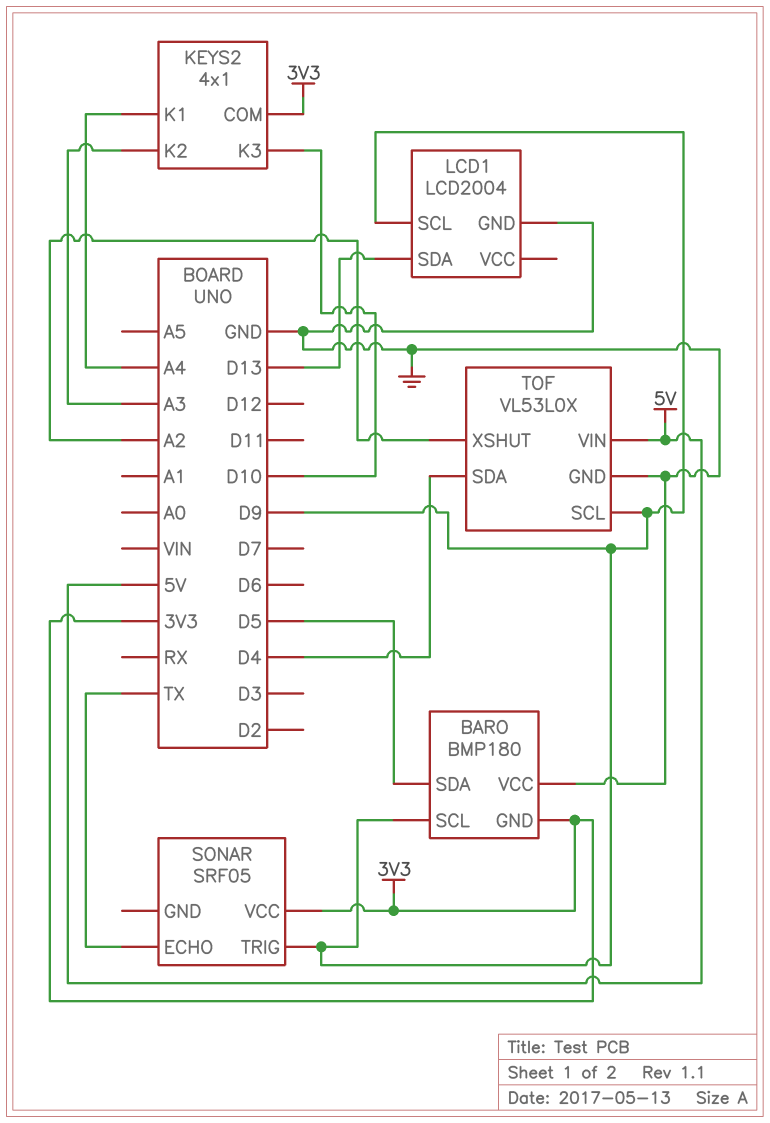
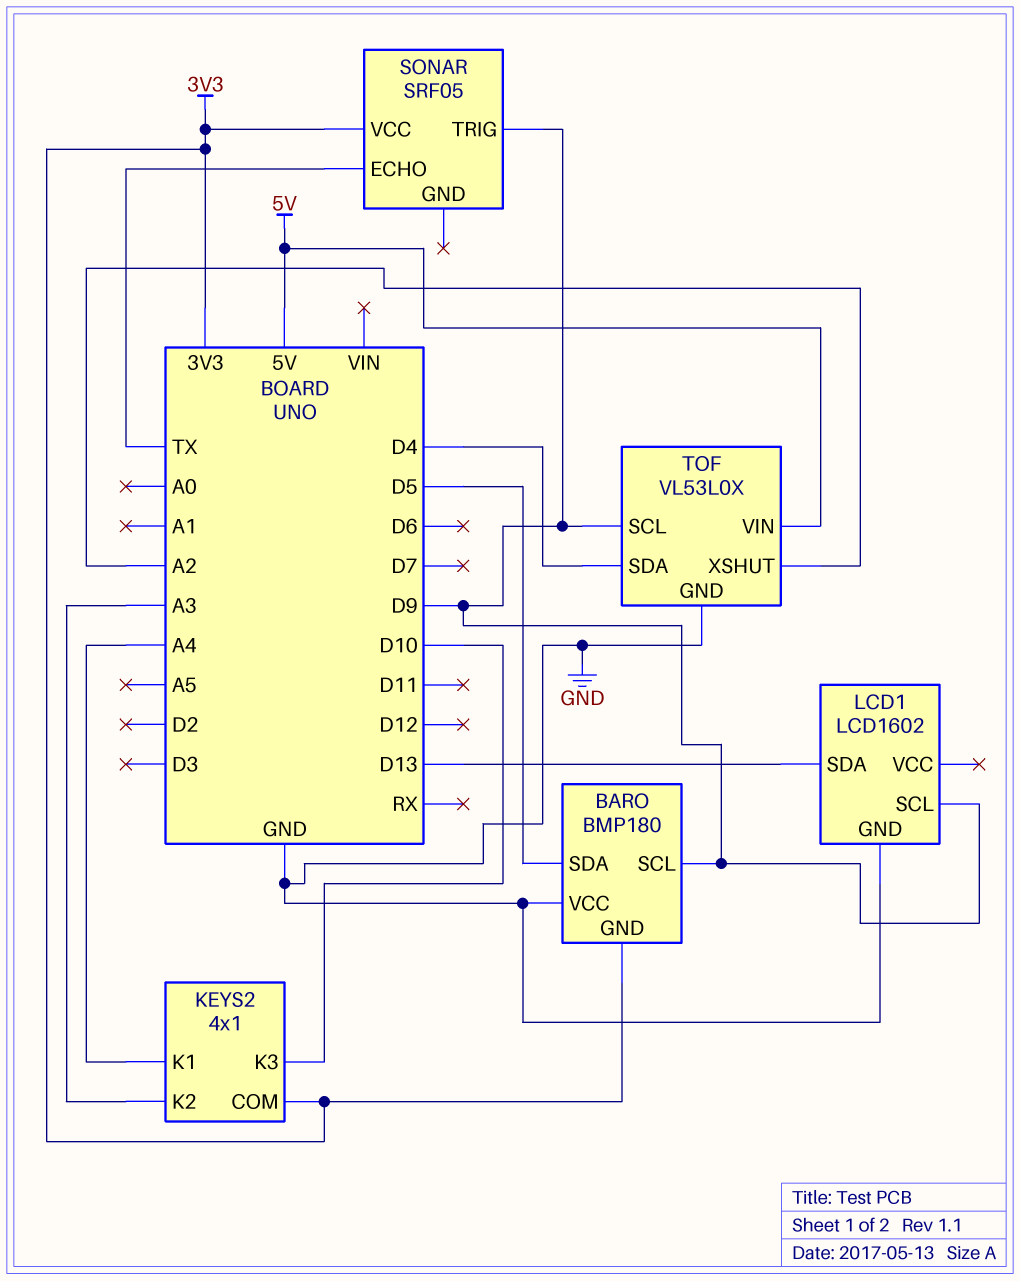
LCD1: LCD2004 -> LCD1602

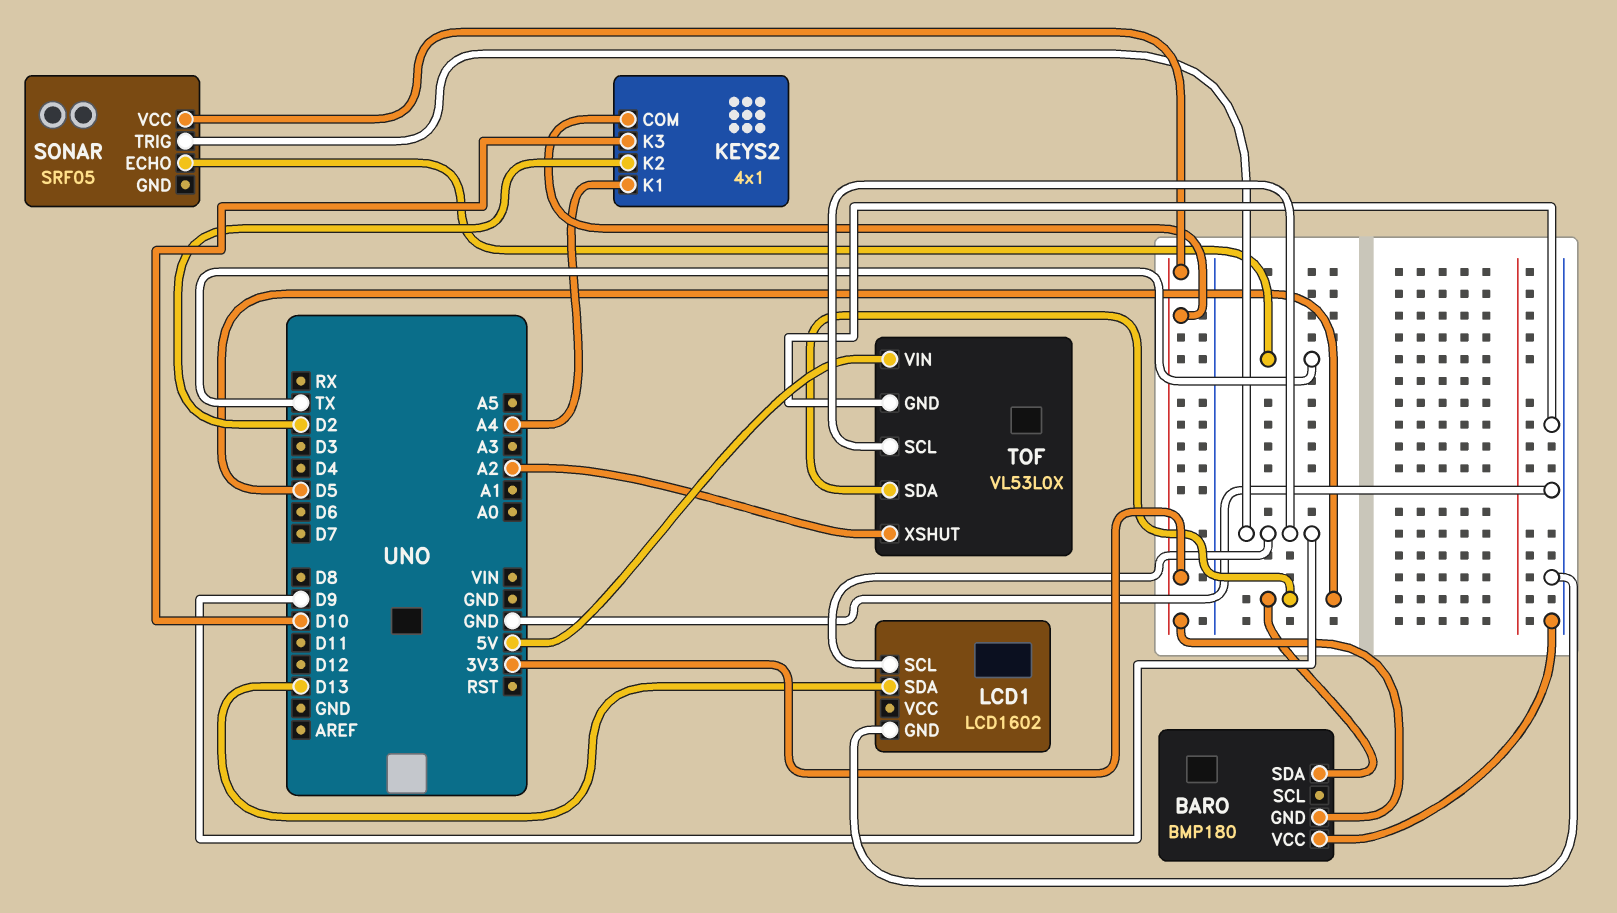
BARO pin SCL: D9 -> none
KEYS2 pin K2: A3 -> D2
TOF pin SDA: D4 -> D5

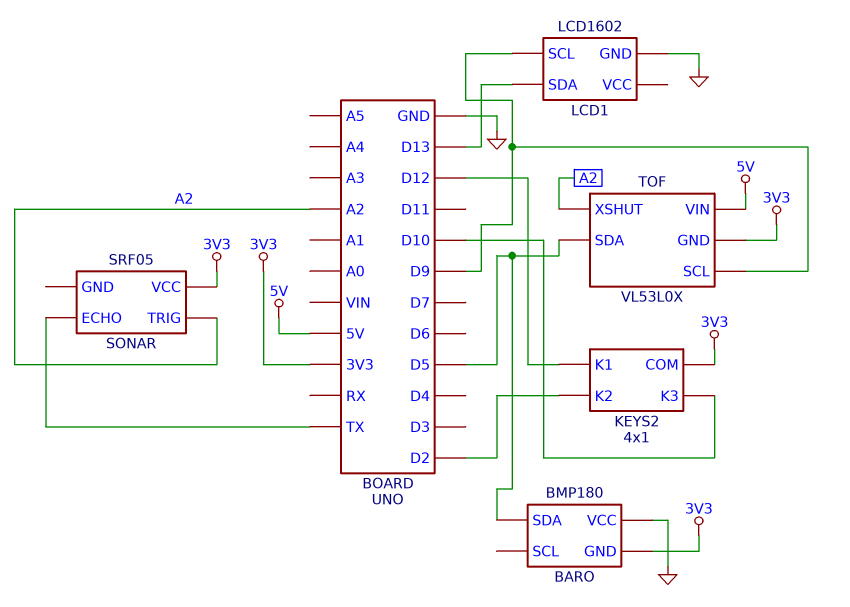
KEYS2 pin K1: A4 -> D12
SONAR pin TRIG: D9 -> A2
TOF pin GND: GND -> 3V3

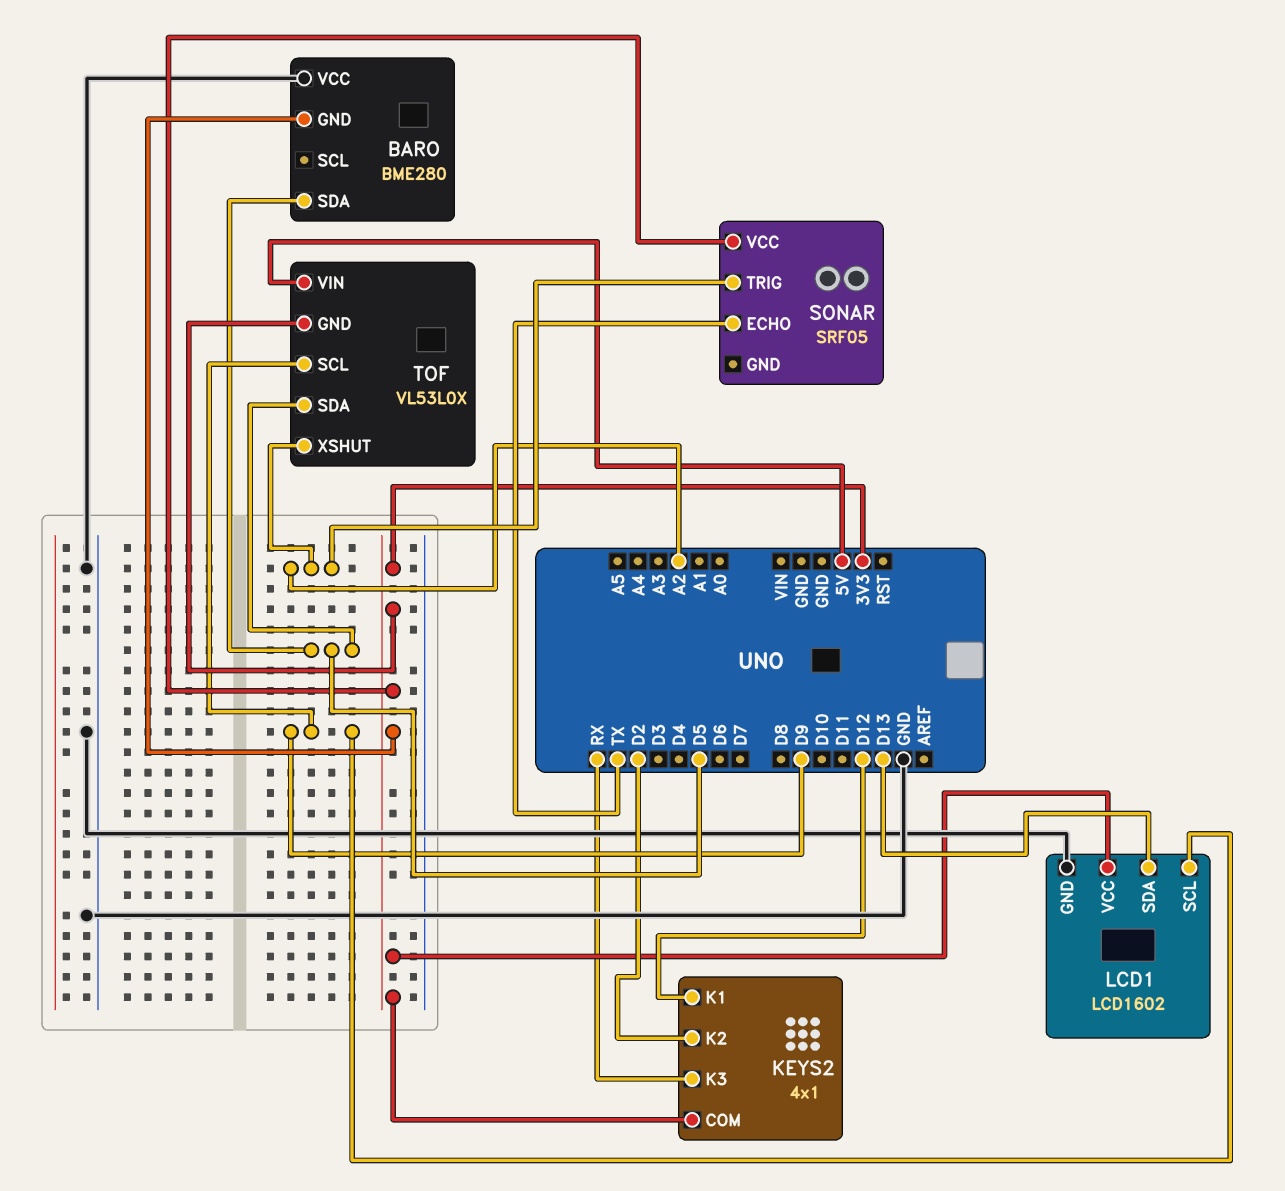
BARO: BMP180 -> BME280
KEYS2 pin K3: D10 -> RX
LCD1 pin VCC: none -> 3V3

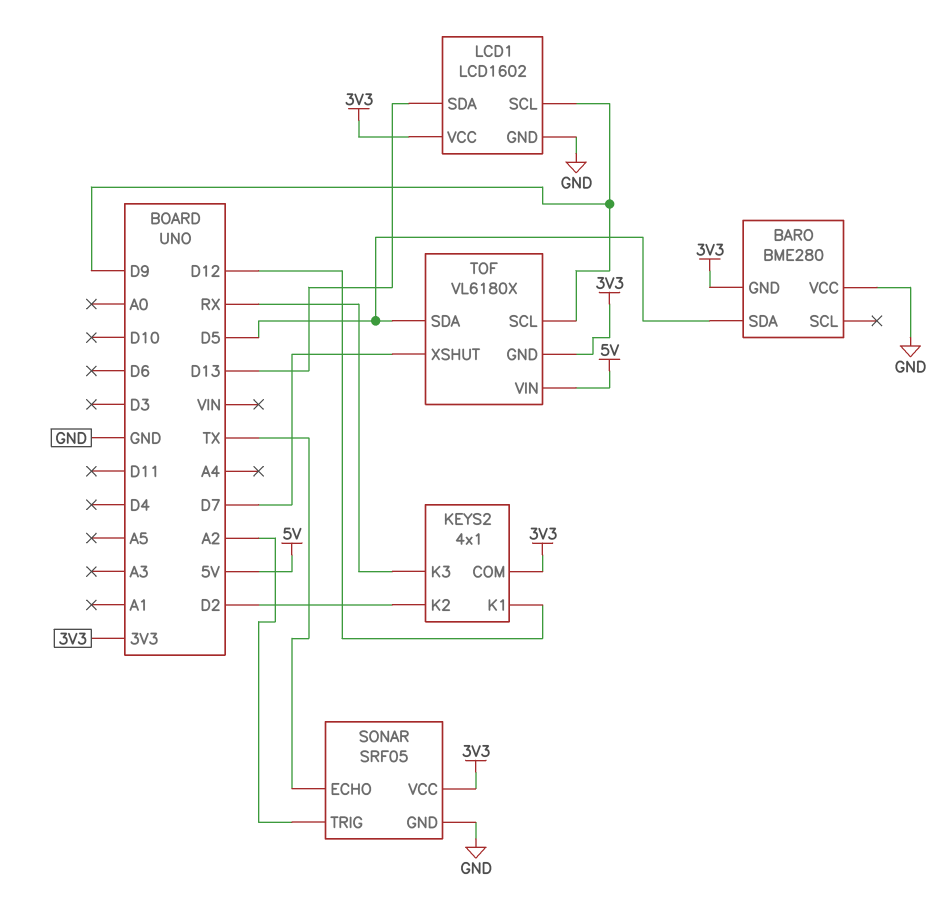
SONAR pin GND: none -> GND
TOF: VL53L0X -> VL6180X
TOF pin XSHUT: A2 -> D7

